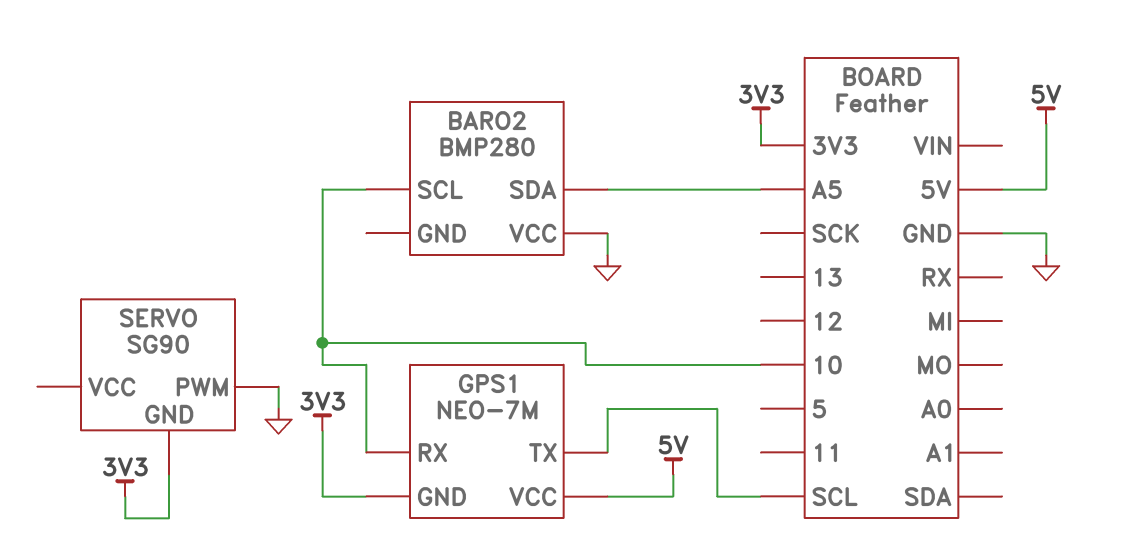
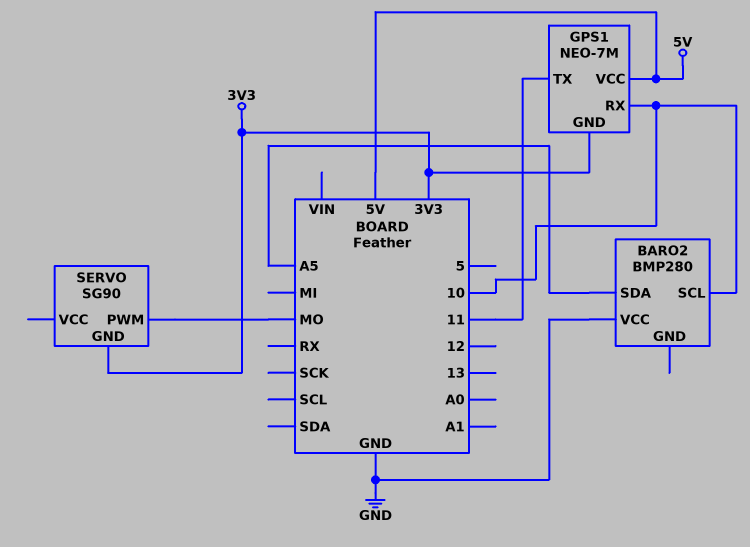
GPS1 pin TX: SCL -> 11
SERVO pin PWM: GND -> MO

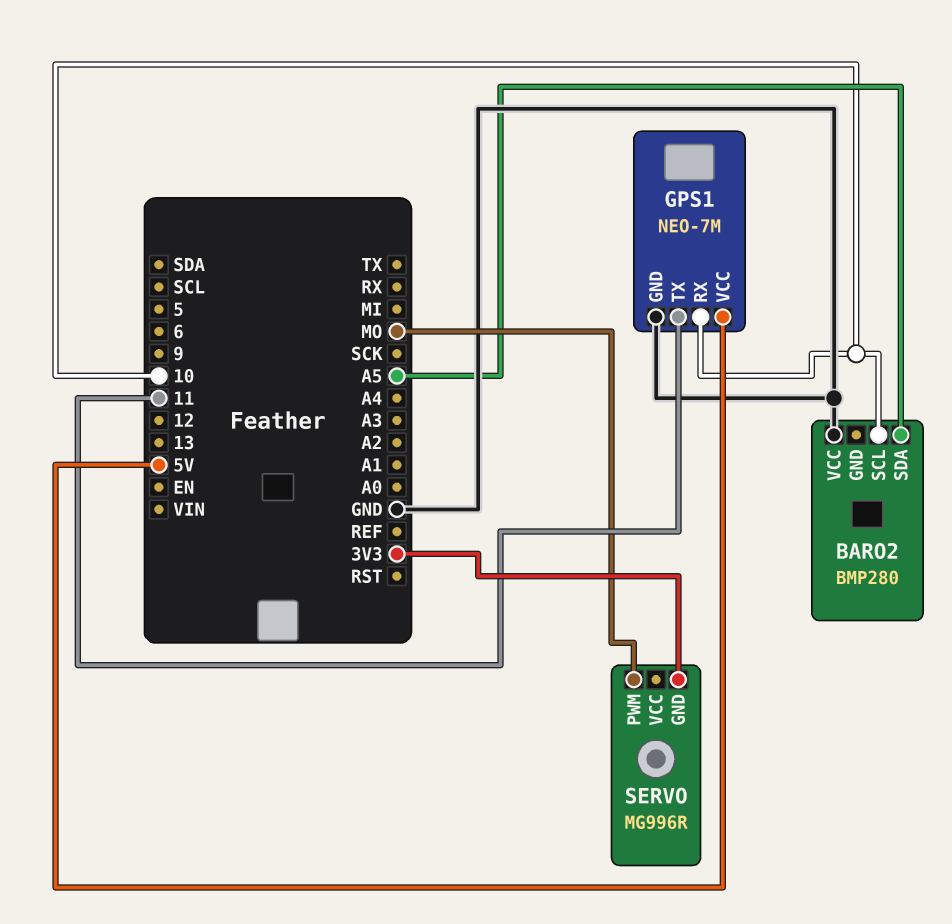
GPS1 pin GND: 3V3 -> GND
SERVO: SG90 -> MG996R

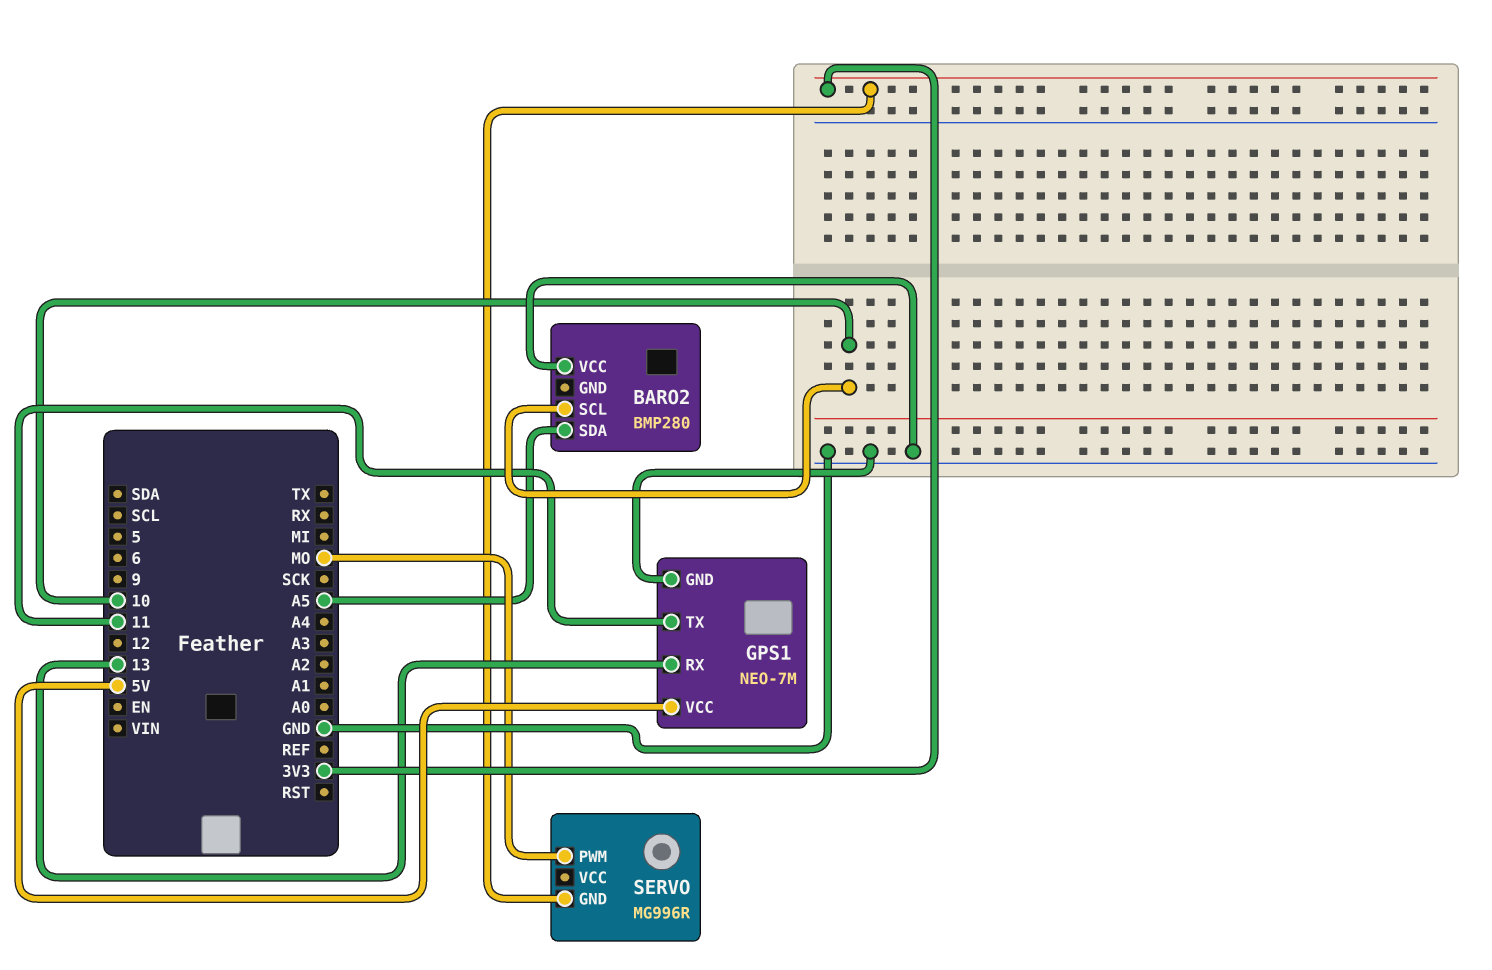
GPS1 pin RX: 10 -> 13

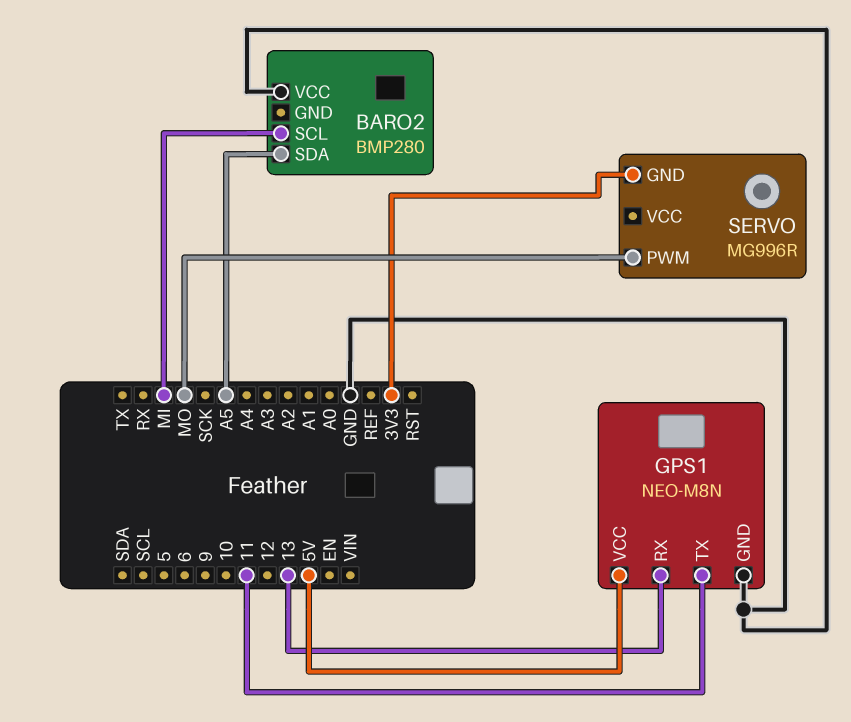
BARO2 pin SCL: 10 -> MI
GPS1: NEO-7M -> NEO-M8N

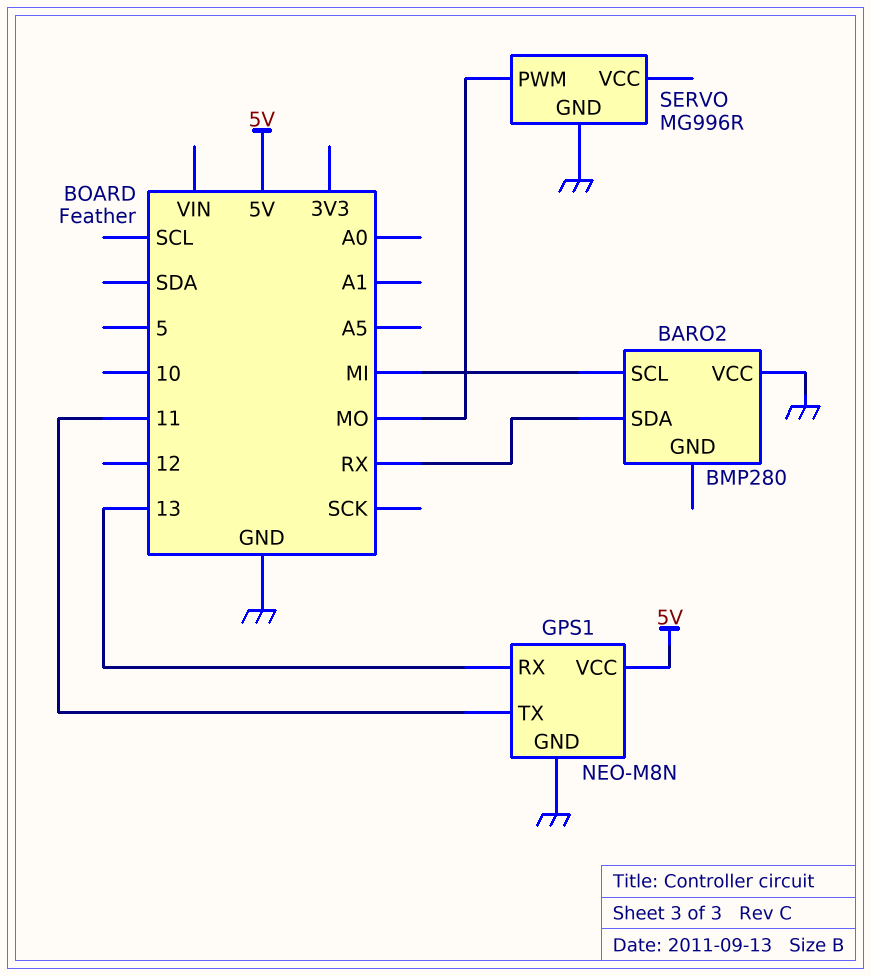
BARO2 pin SDA: A5 -> RX
SERVO pin GND: 3V3 -> GND

